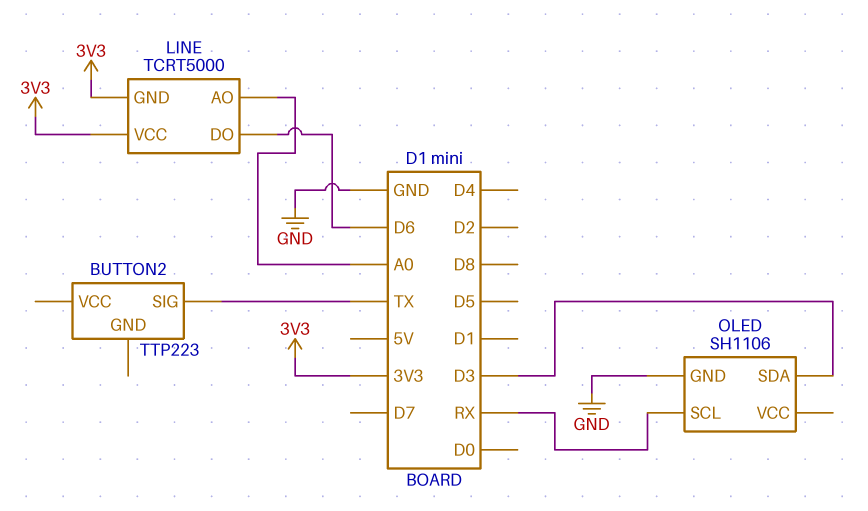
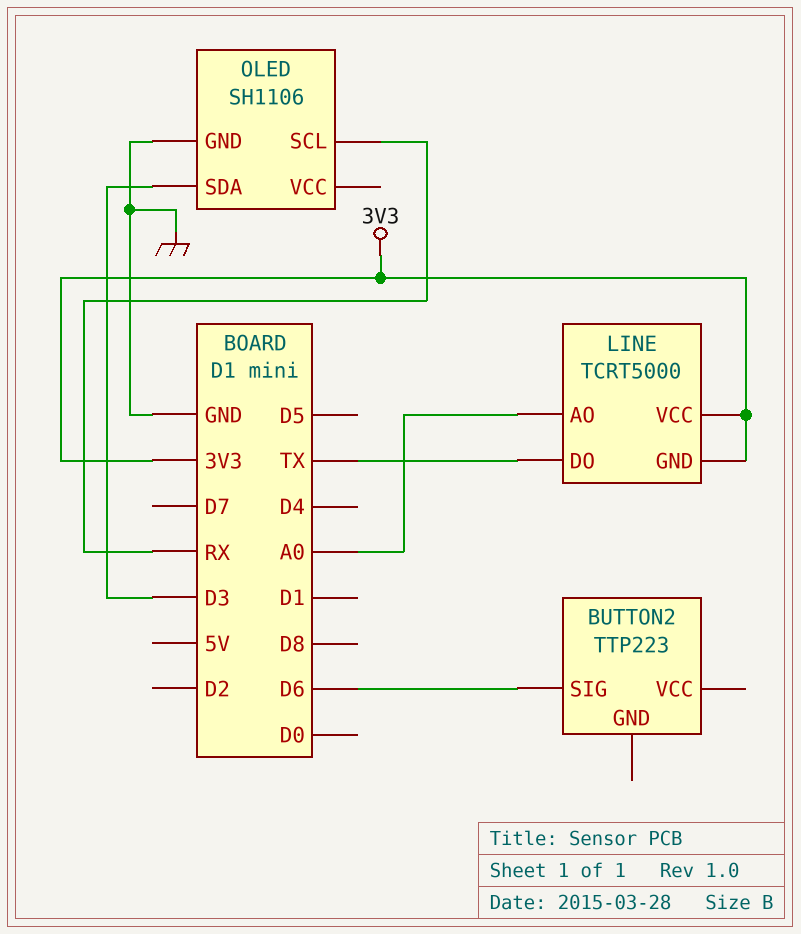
BUTTON2 pin SIG: TX -> D6
LINE pin DO: D6 -> TX

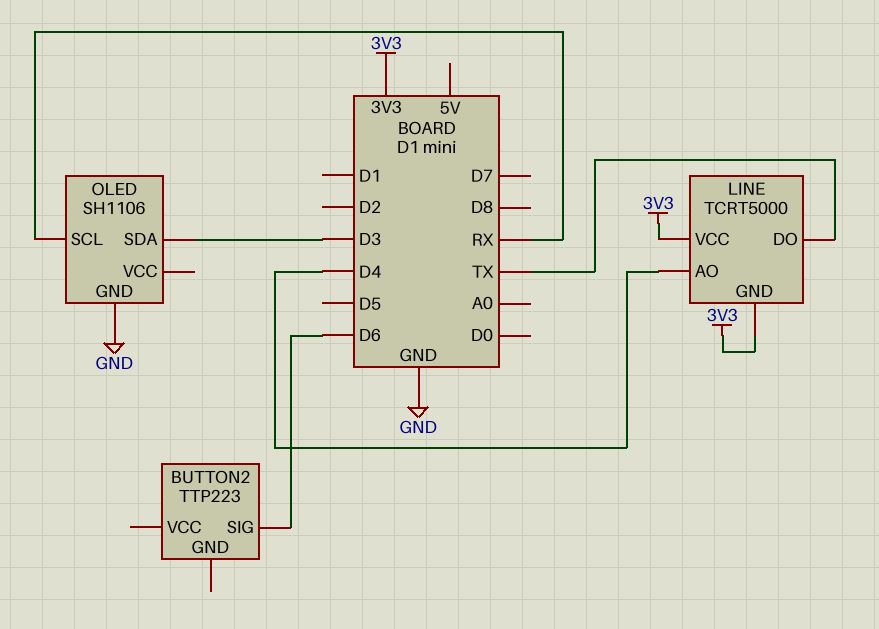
LINE pin AO: A0 -> D4

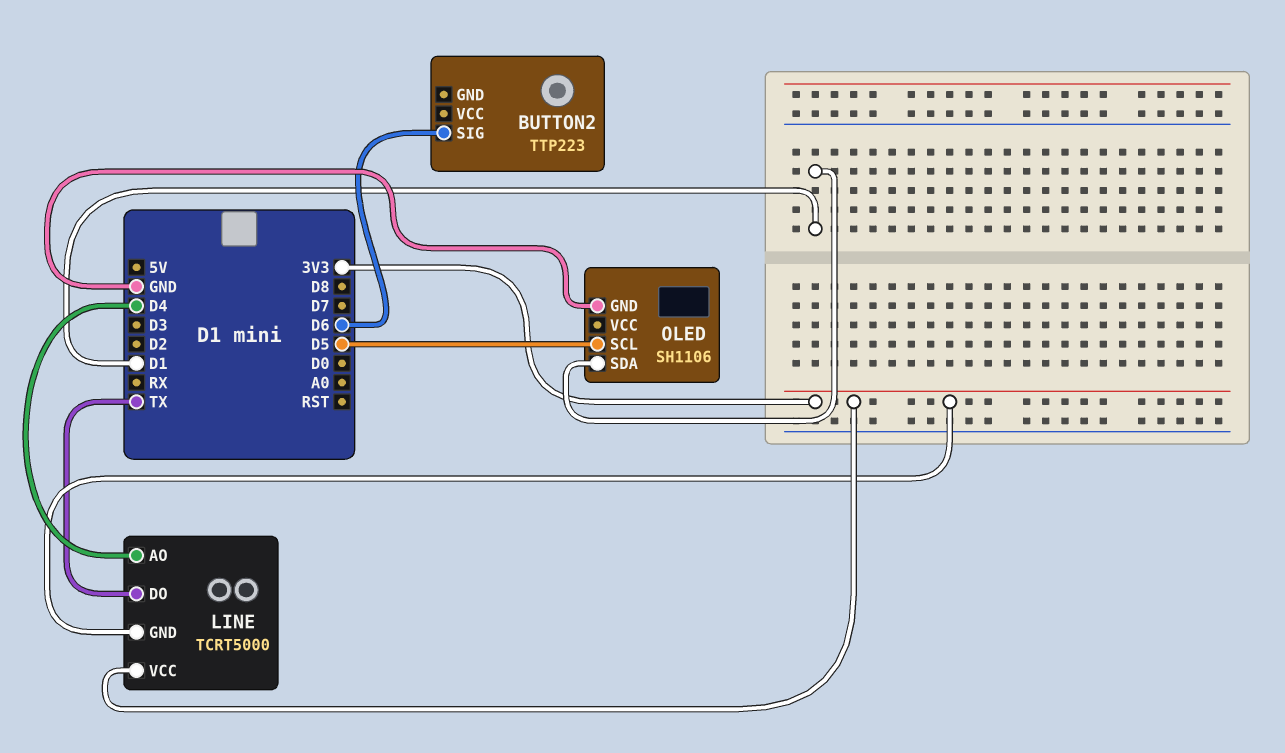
OLED pin SCL: RX -> D5
OLED pin SDA: D3 -> D1

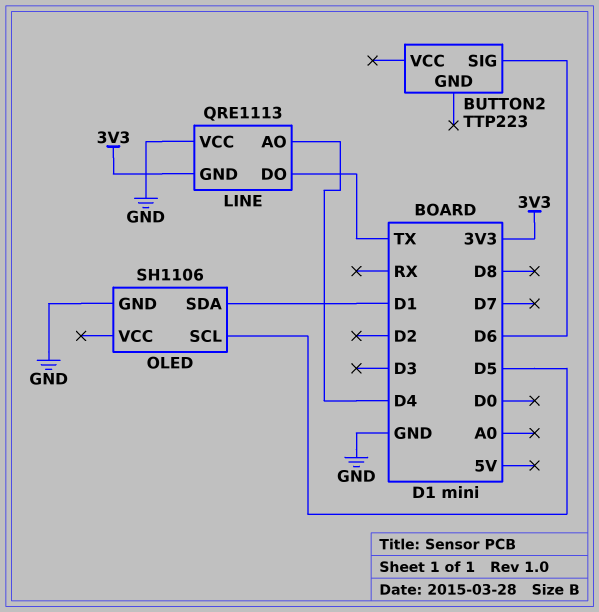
LINE: TCRT5000 -> QRE1113
LINE pin VCC: 3V3 -> GND

